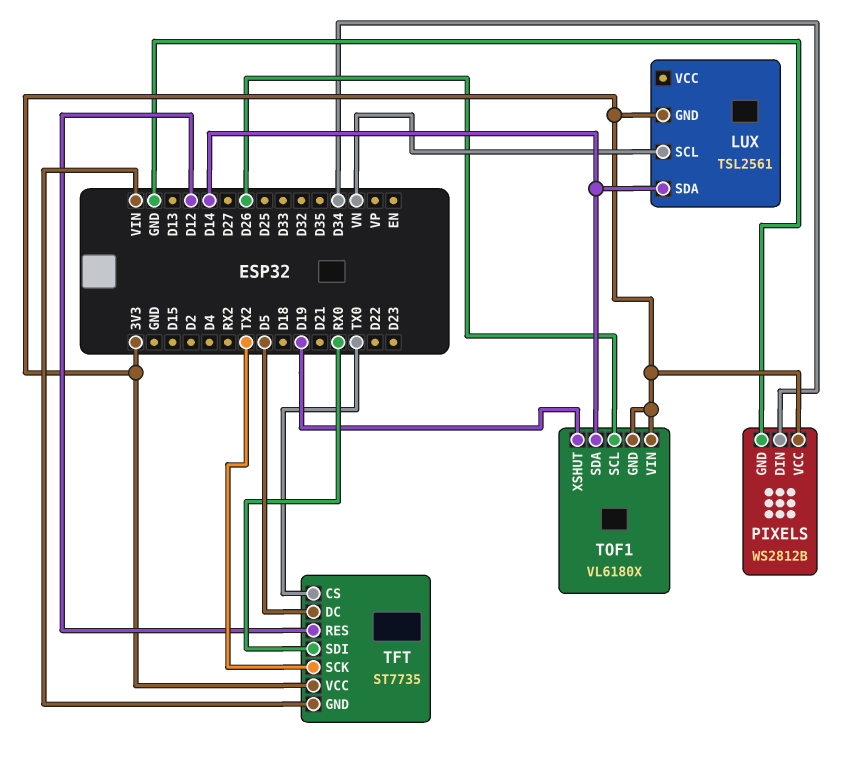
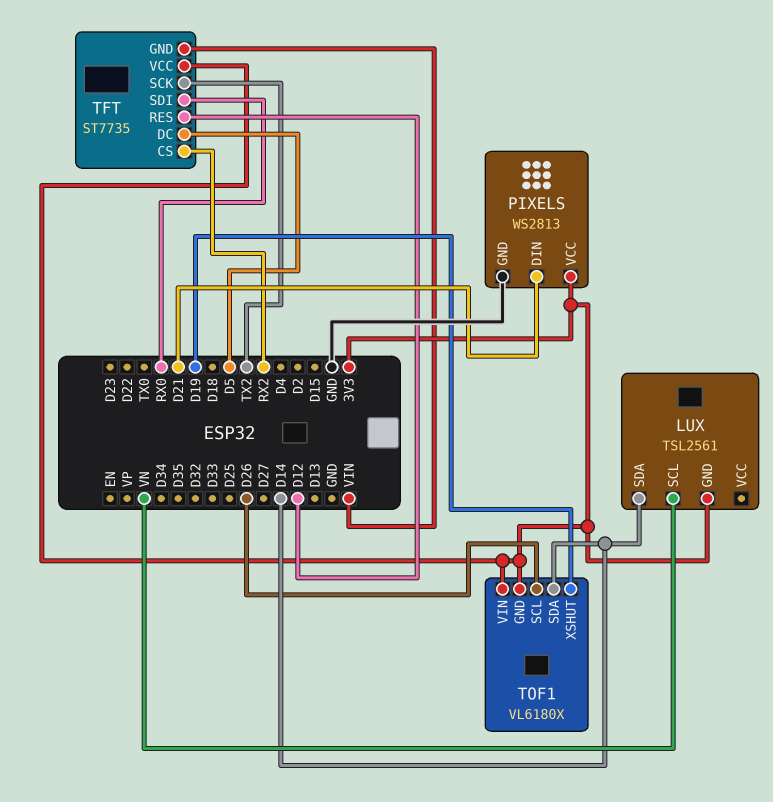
PIXELS: WS2812B -> WS2813
PIXELS pin DIN: D34 -> D21
TFT pin CS: TX0 -> RX2

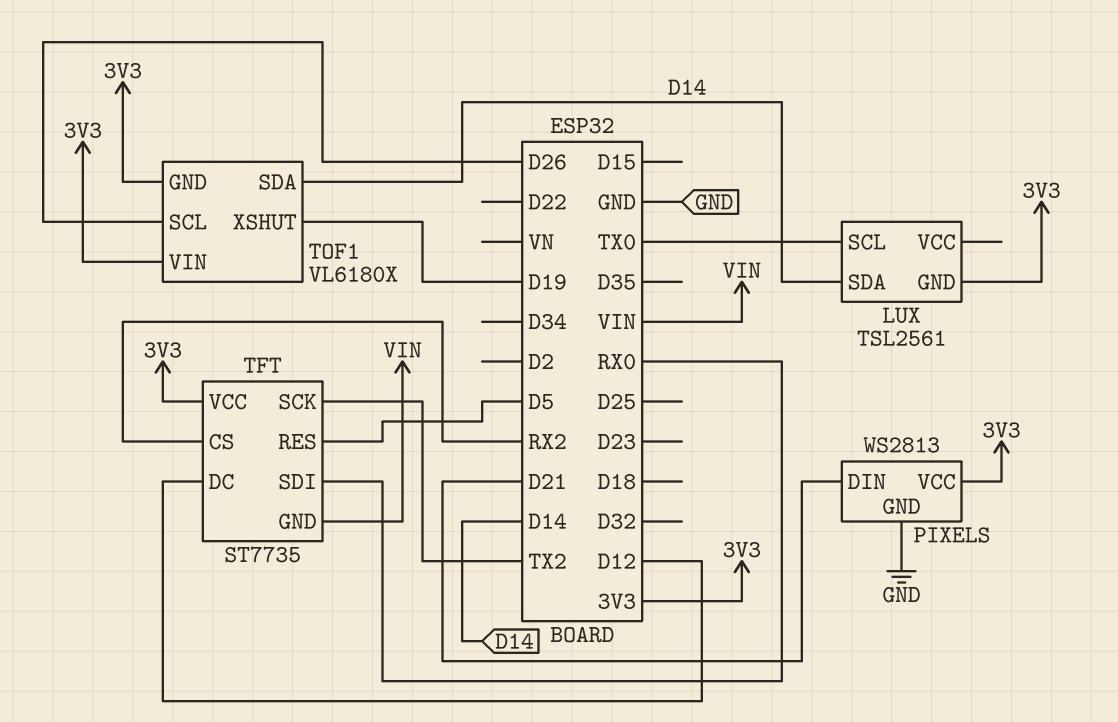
LUX pin SCL: VN -> TX0
TFT pin DC: D5 -> D12
TFT pin RES: D12 -> D5

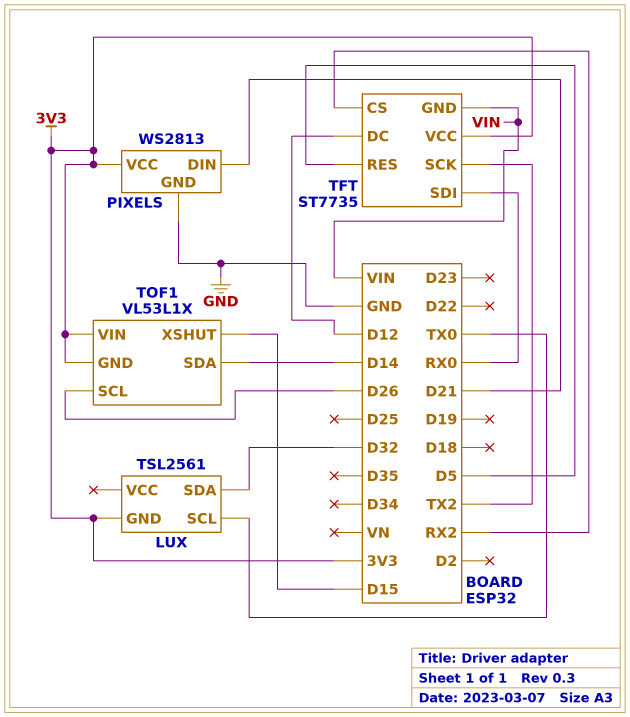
LUX pin SDA: D14 -> D32
TOF1: VL6180X -> VL53L1X
TOF1 pin XSHUT: D19 -> D15

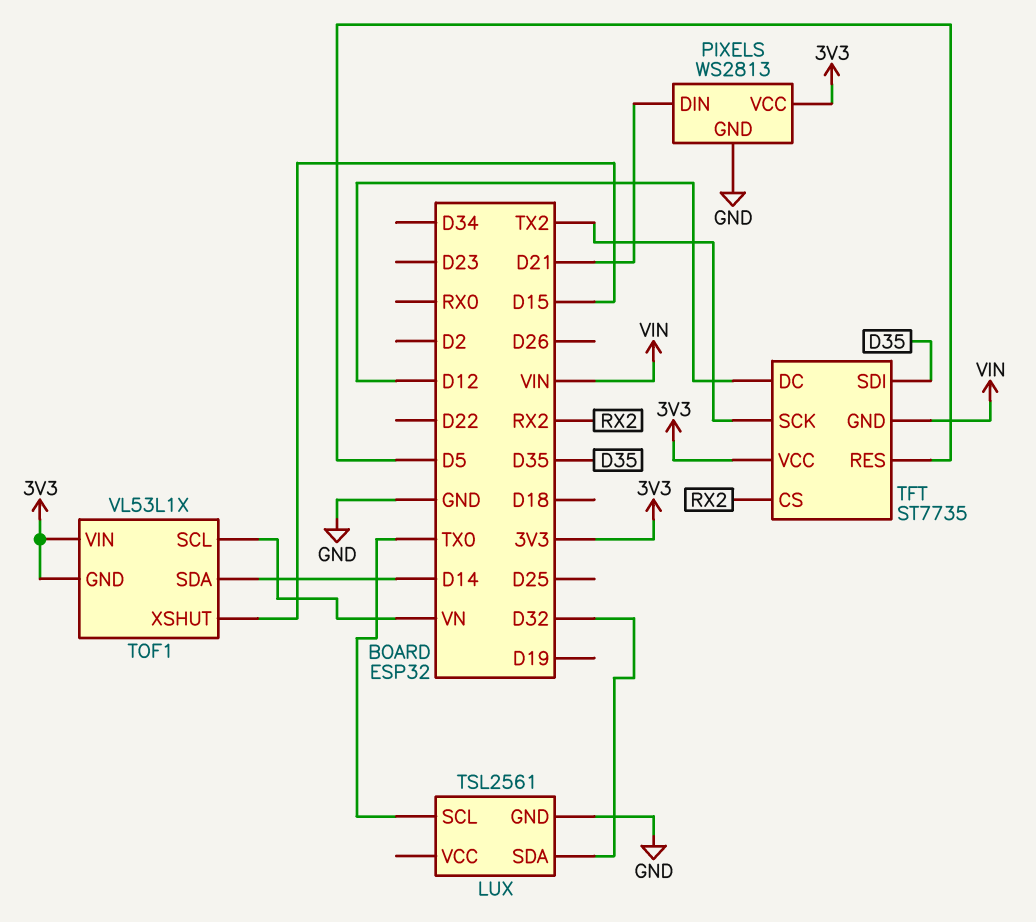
LUX pin GND: 3V3 -> GND
TFT pin SDI: RX0 -> D35
TOF1 pin SCL: D26 -> VN

